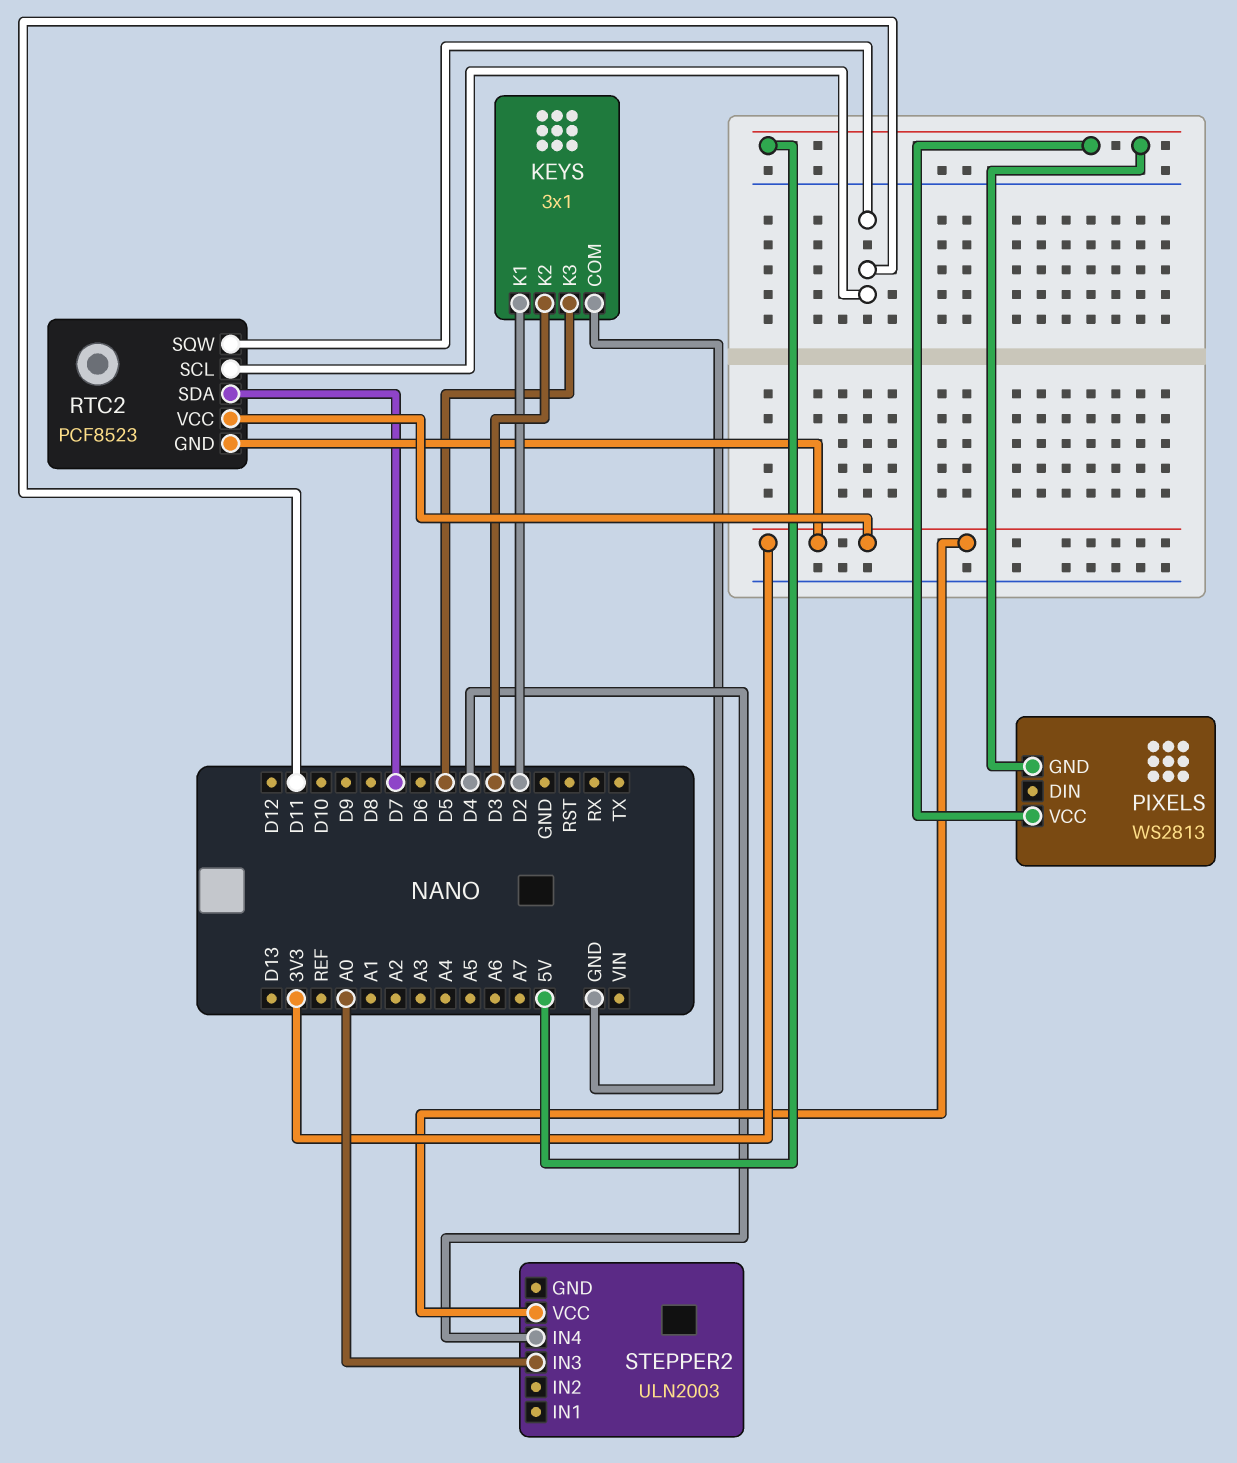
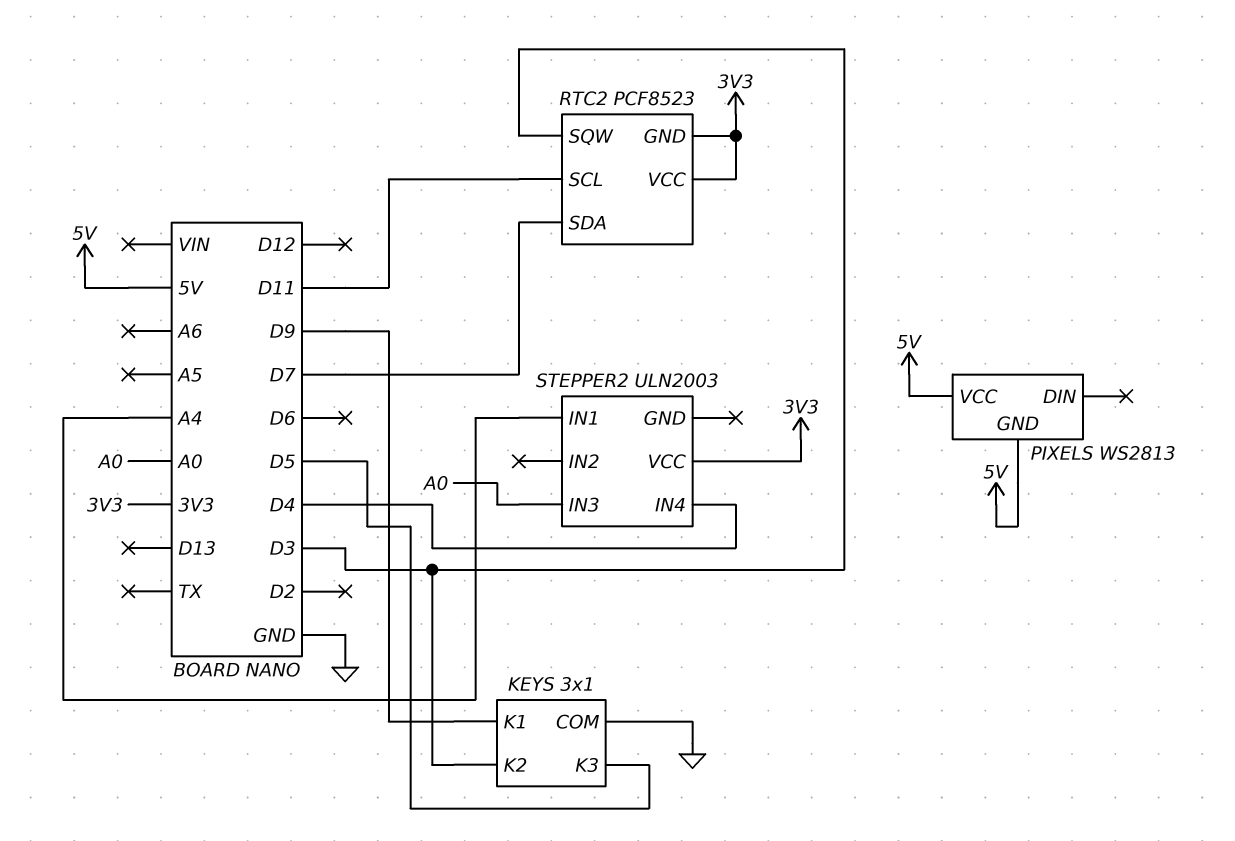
KEYS pin K1: D2 -> D9
RTC2 pin SQW: D11 -> D3
STEPPER2 pin IN1: none -> A4

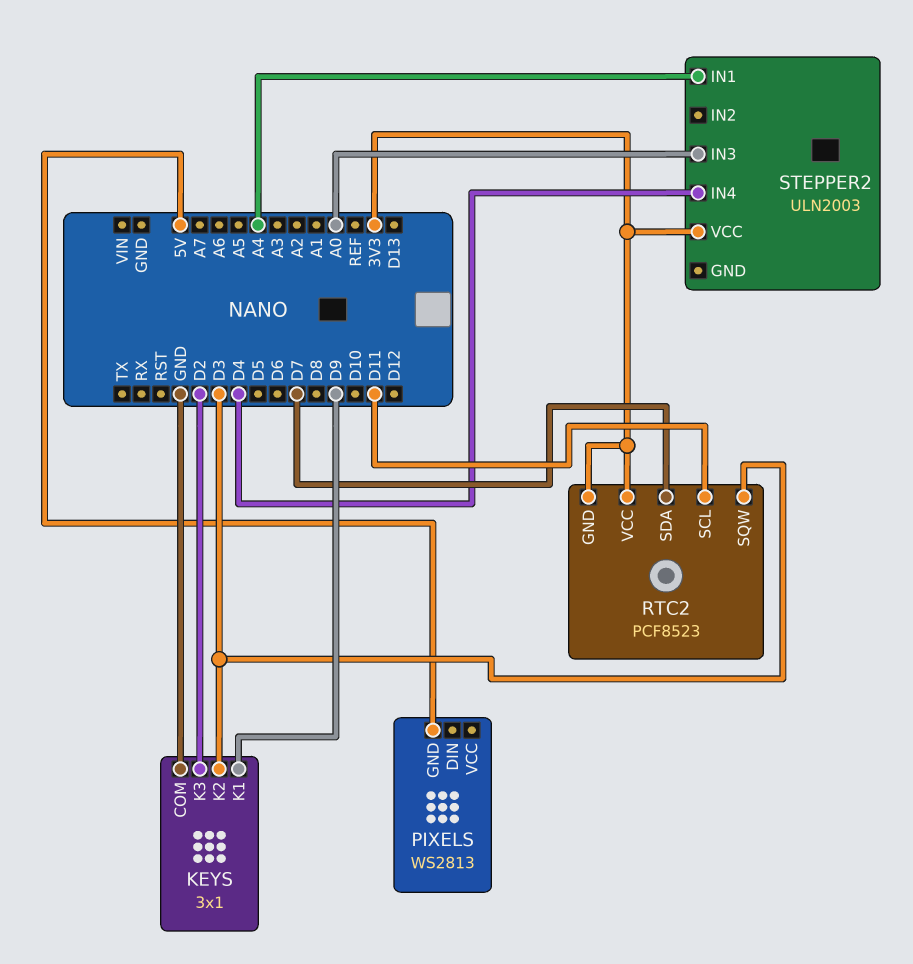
KEYS pin K3: D5 -> D2
PIXELS pin VCC: 5V -> none

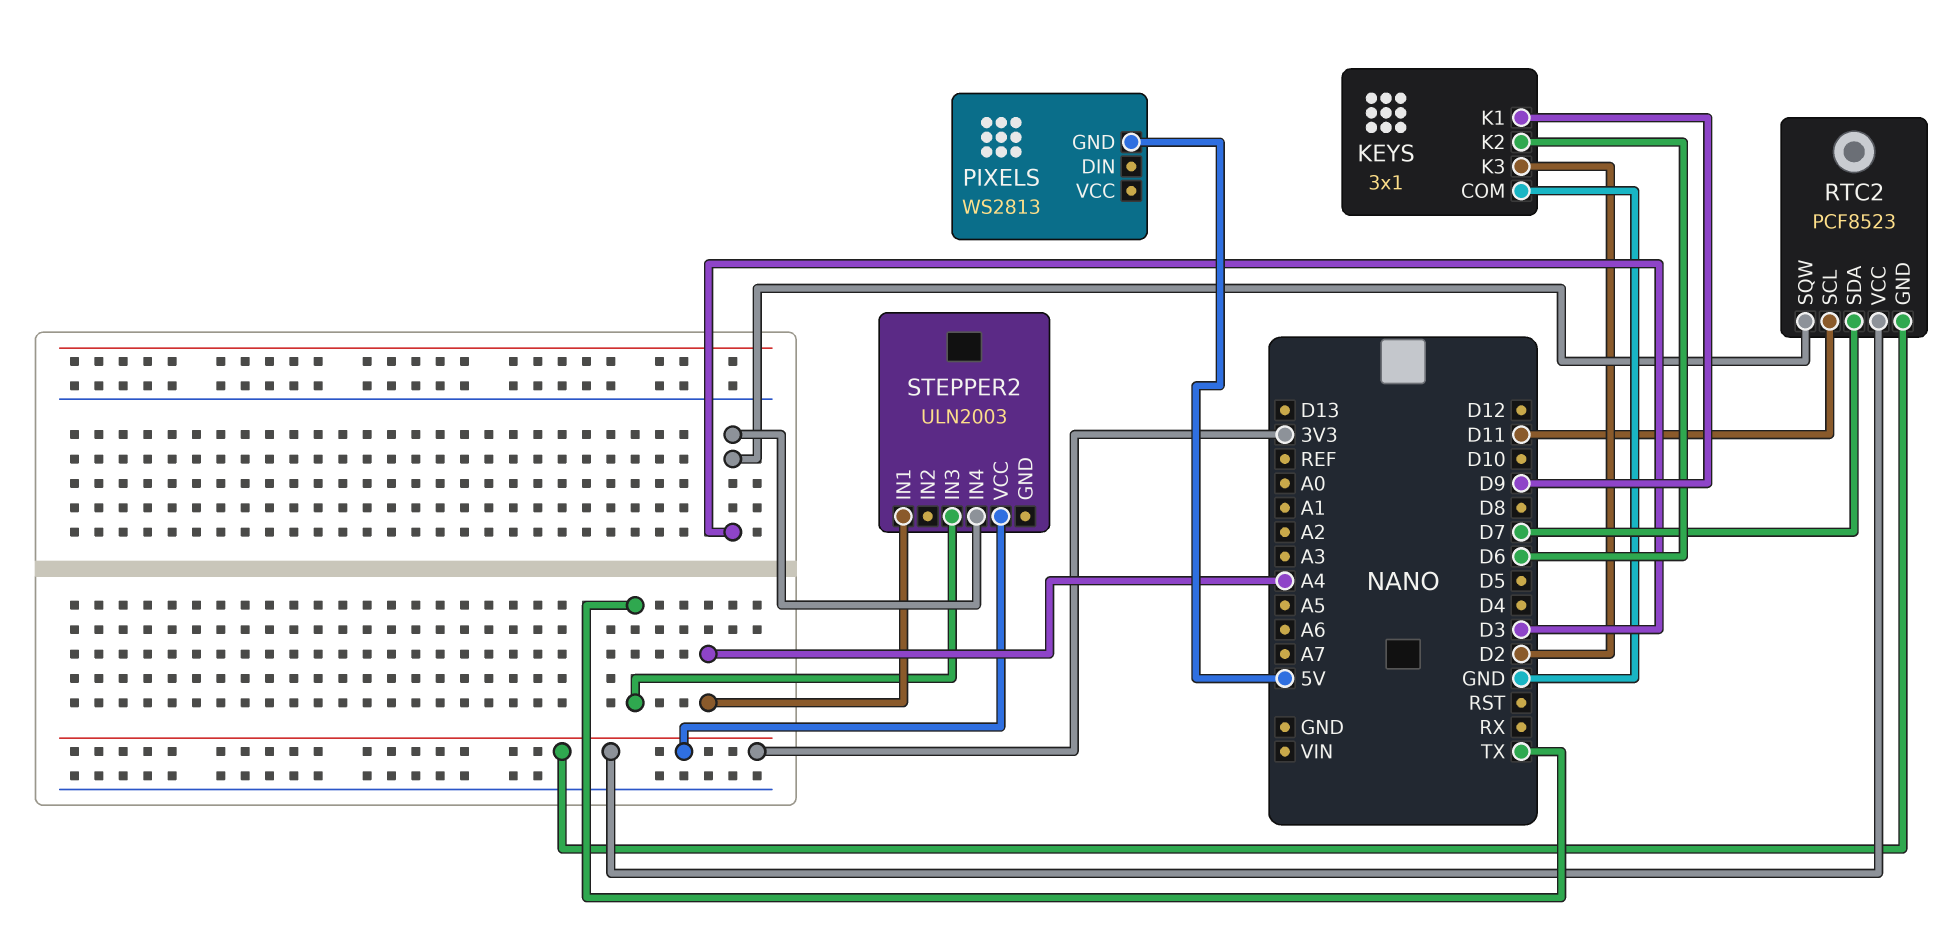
KEYS pin K2: D3 -> D6
STEPPER2 pin IN3: A0 -> TX
STEPPER2 pin IN4: D4 -> D3

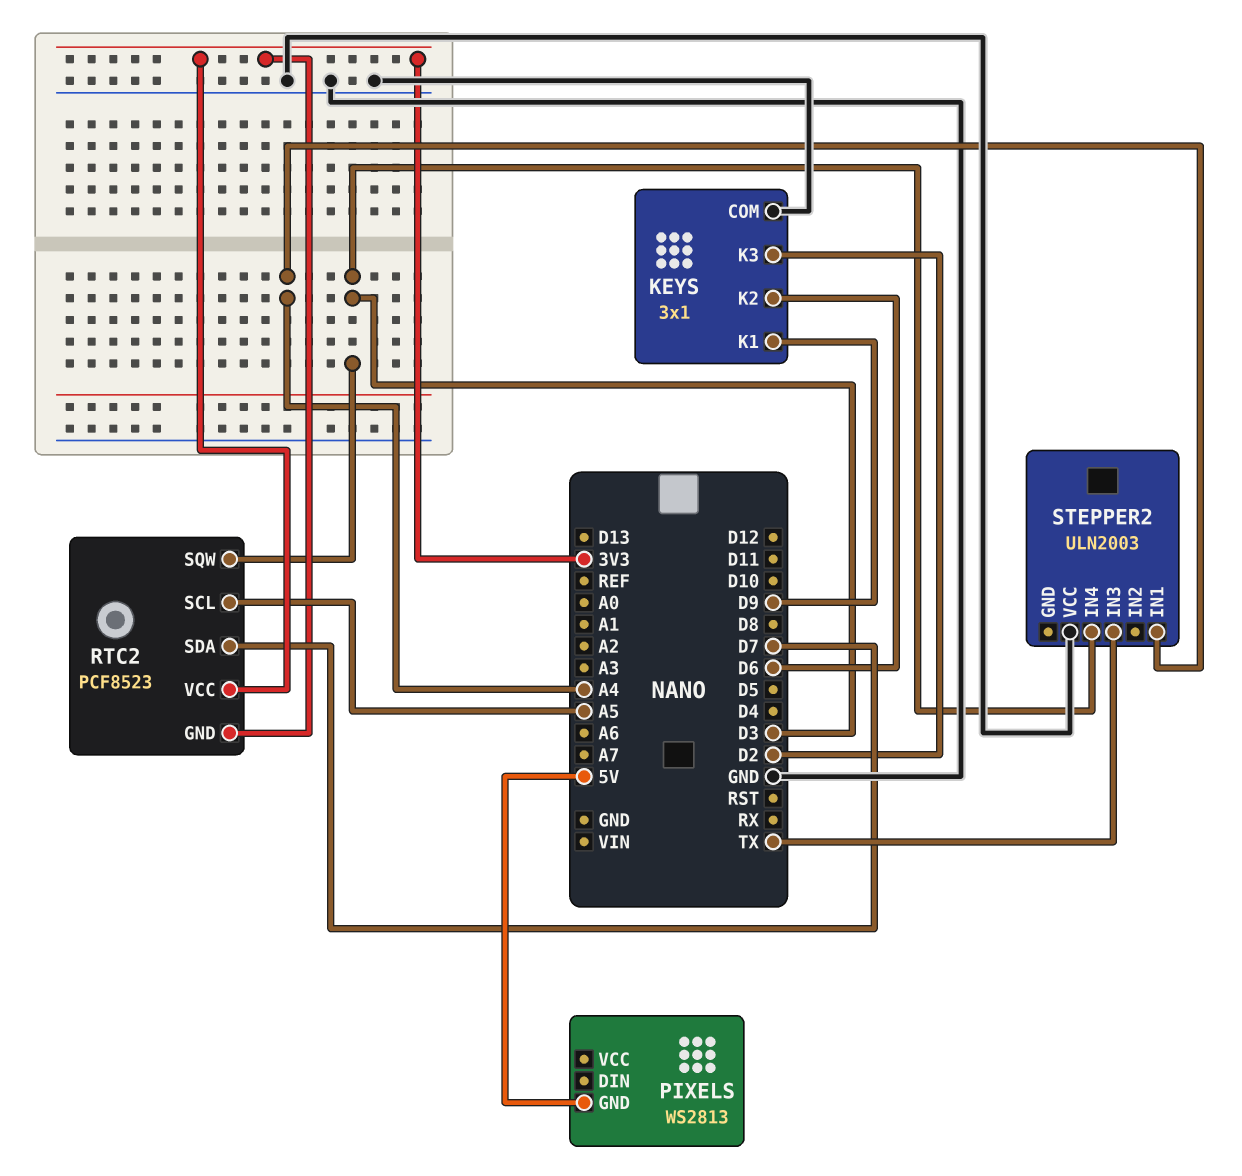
RTC2 pin SCL: D11 -> A5
STEPPER2 pin VCC: 3V3 -> GND

